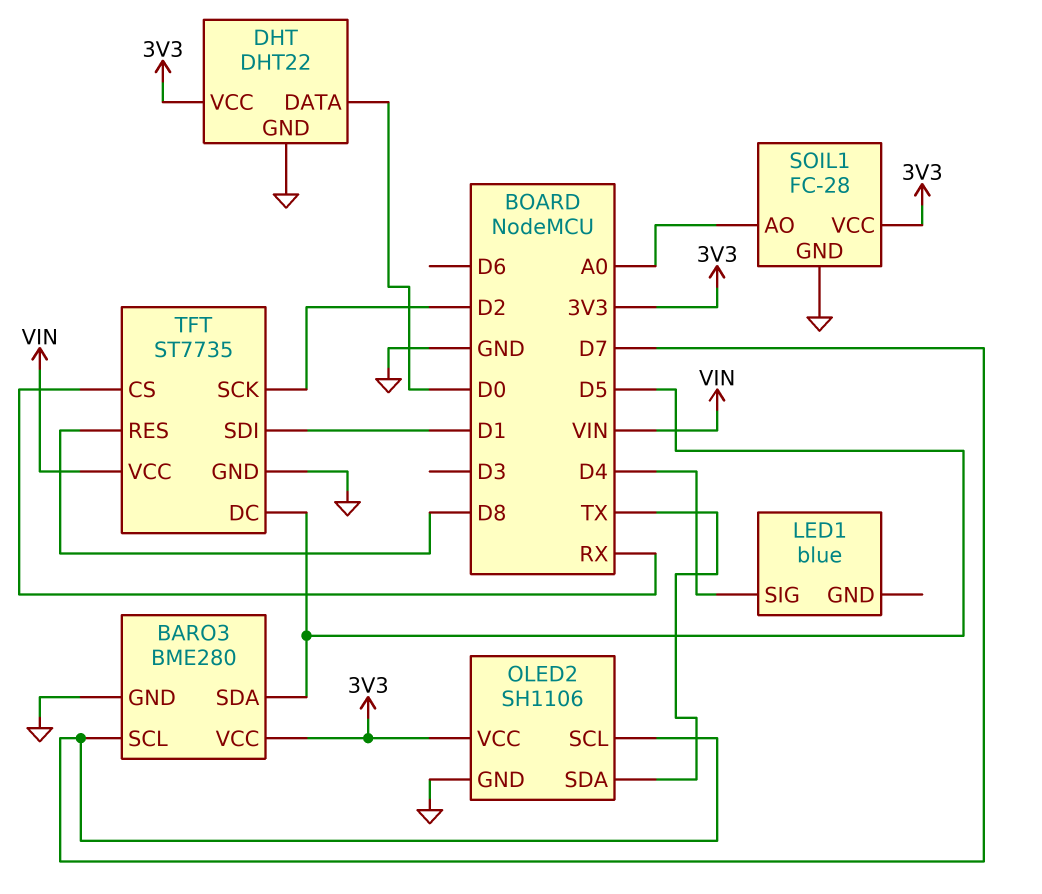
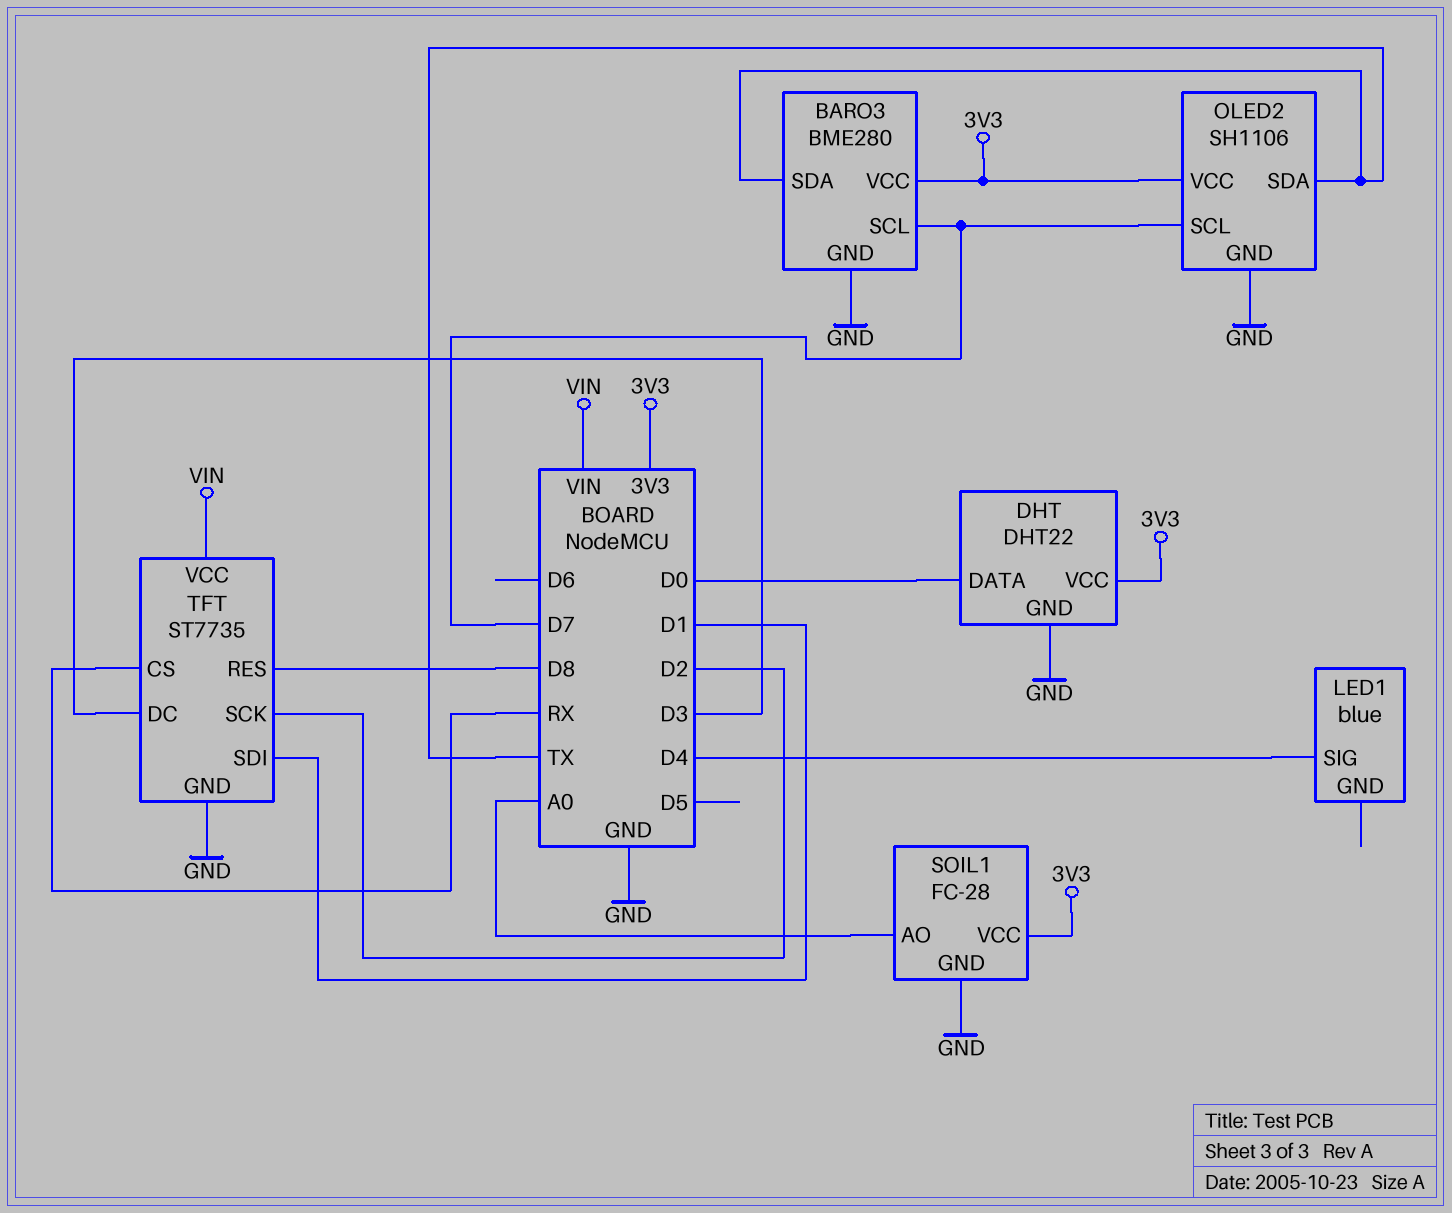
BARO3 pin SDA: D5 -> TX
TFT pin DC: D5 -> D3

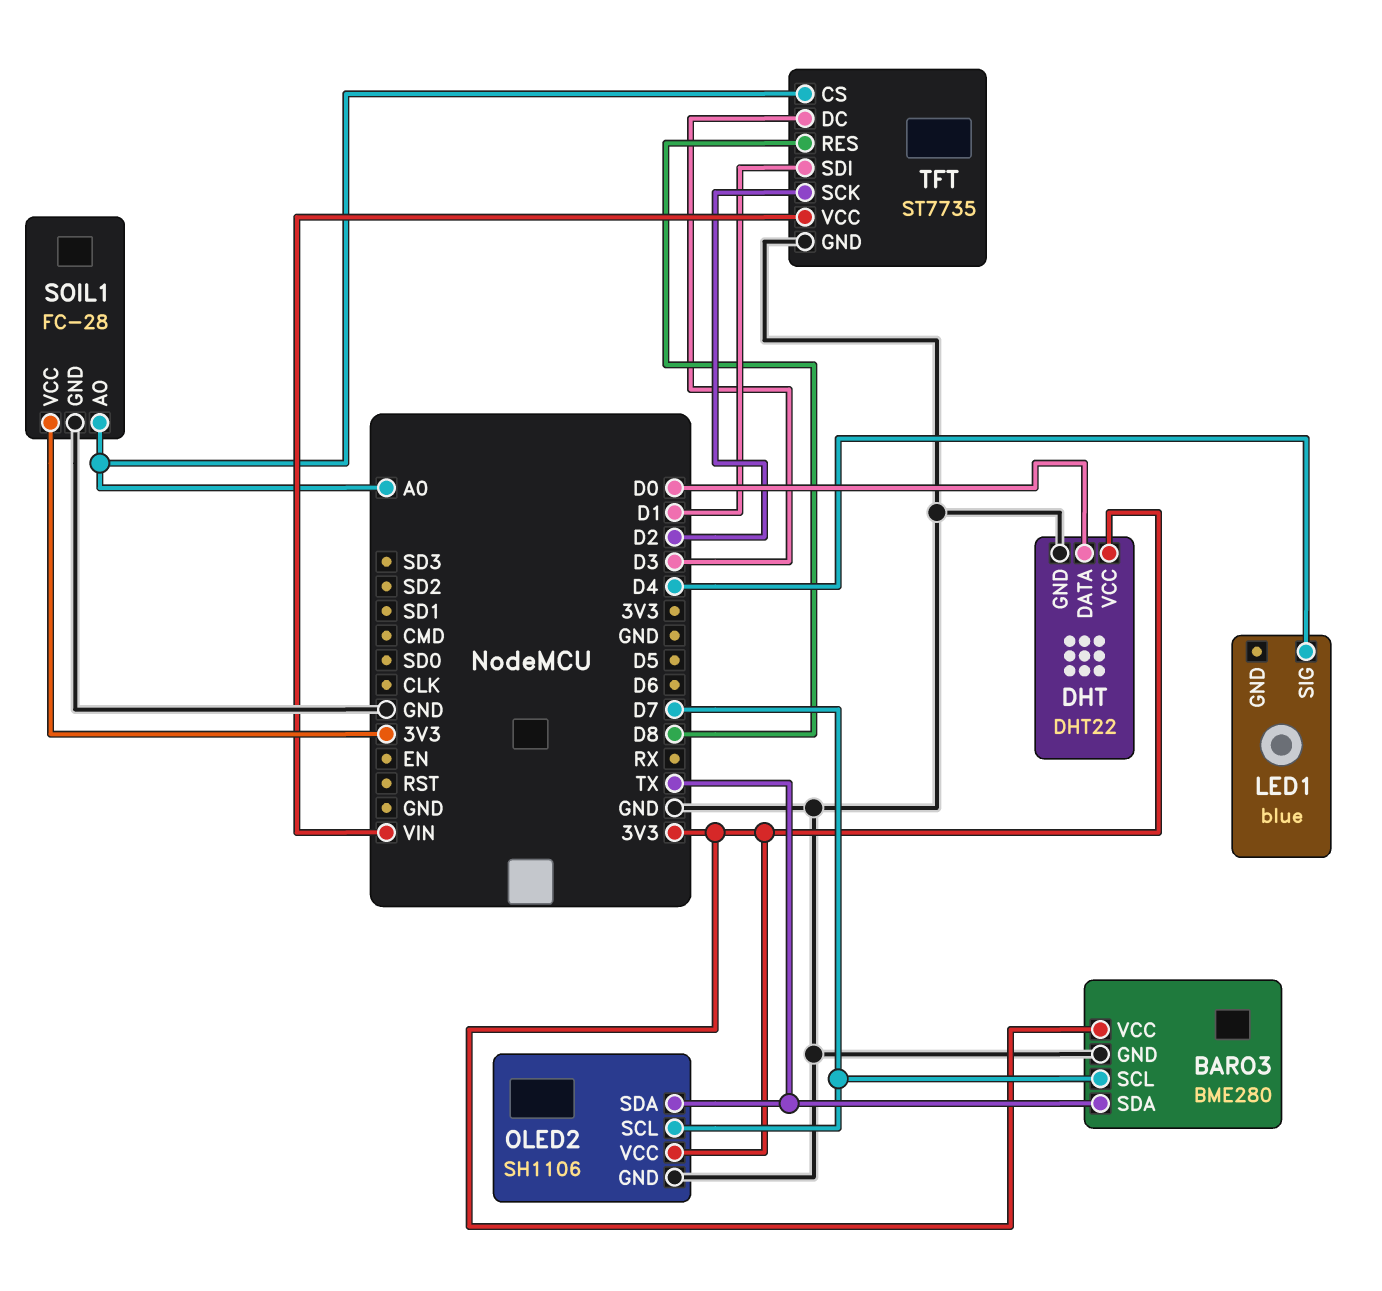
TFT pin CS: RX -> A0

